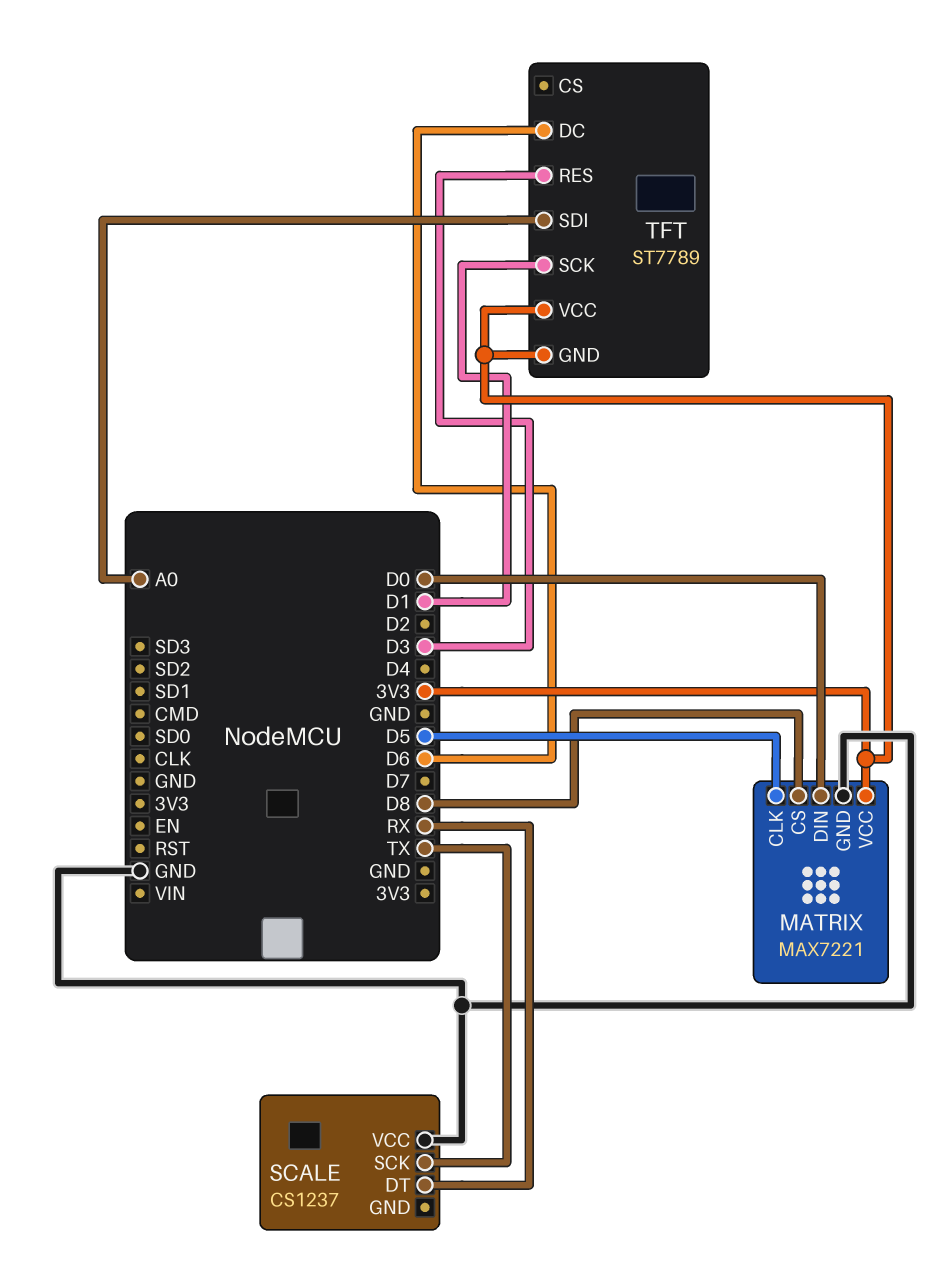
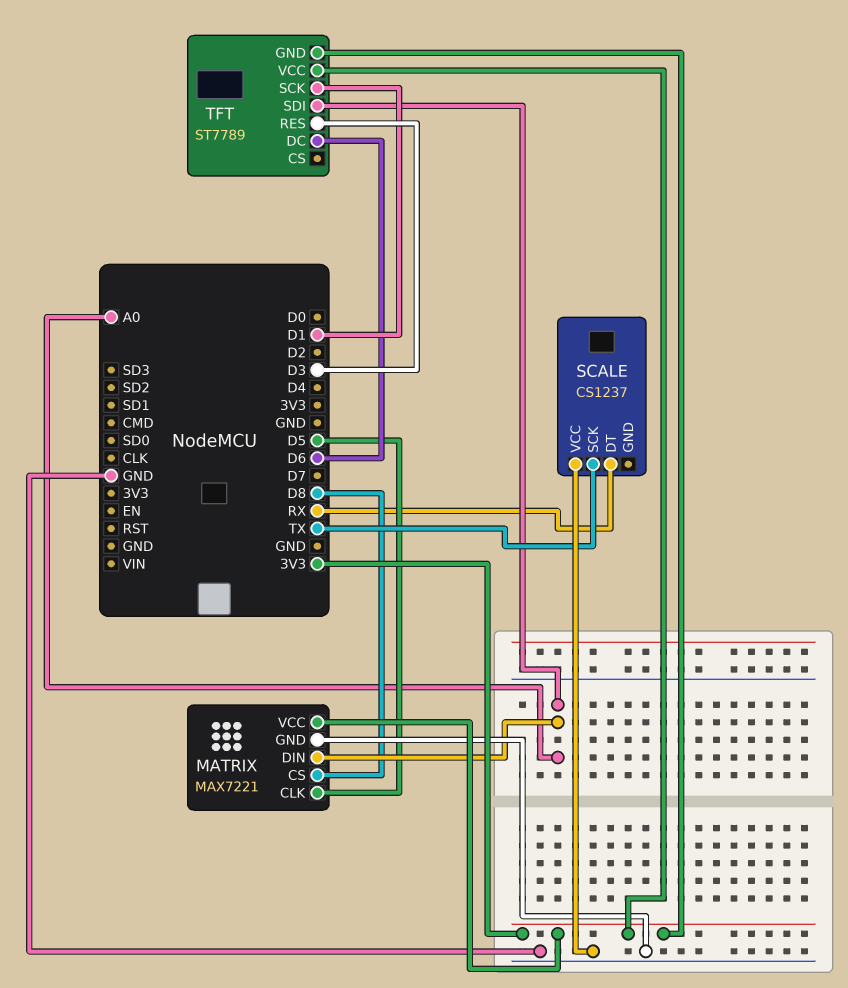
MATRIX pin DIN: D0 -> A0

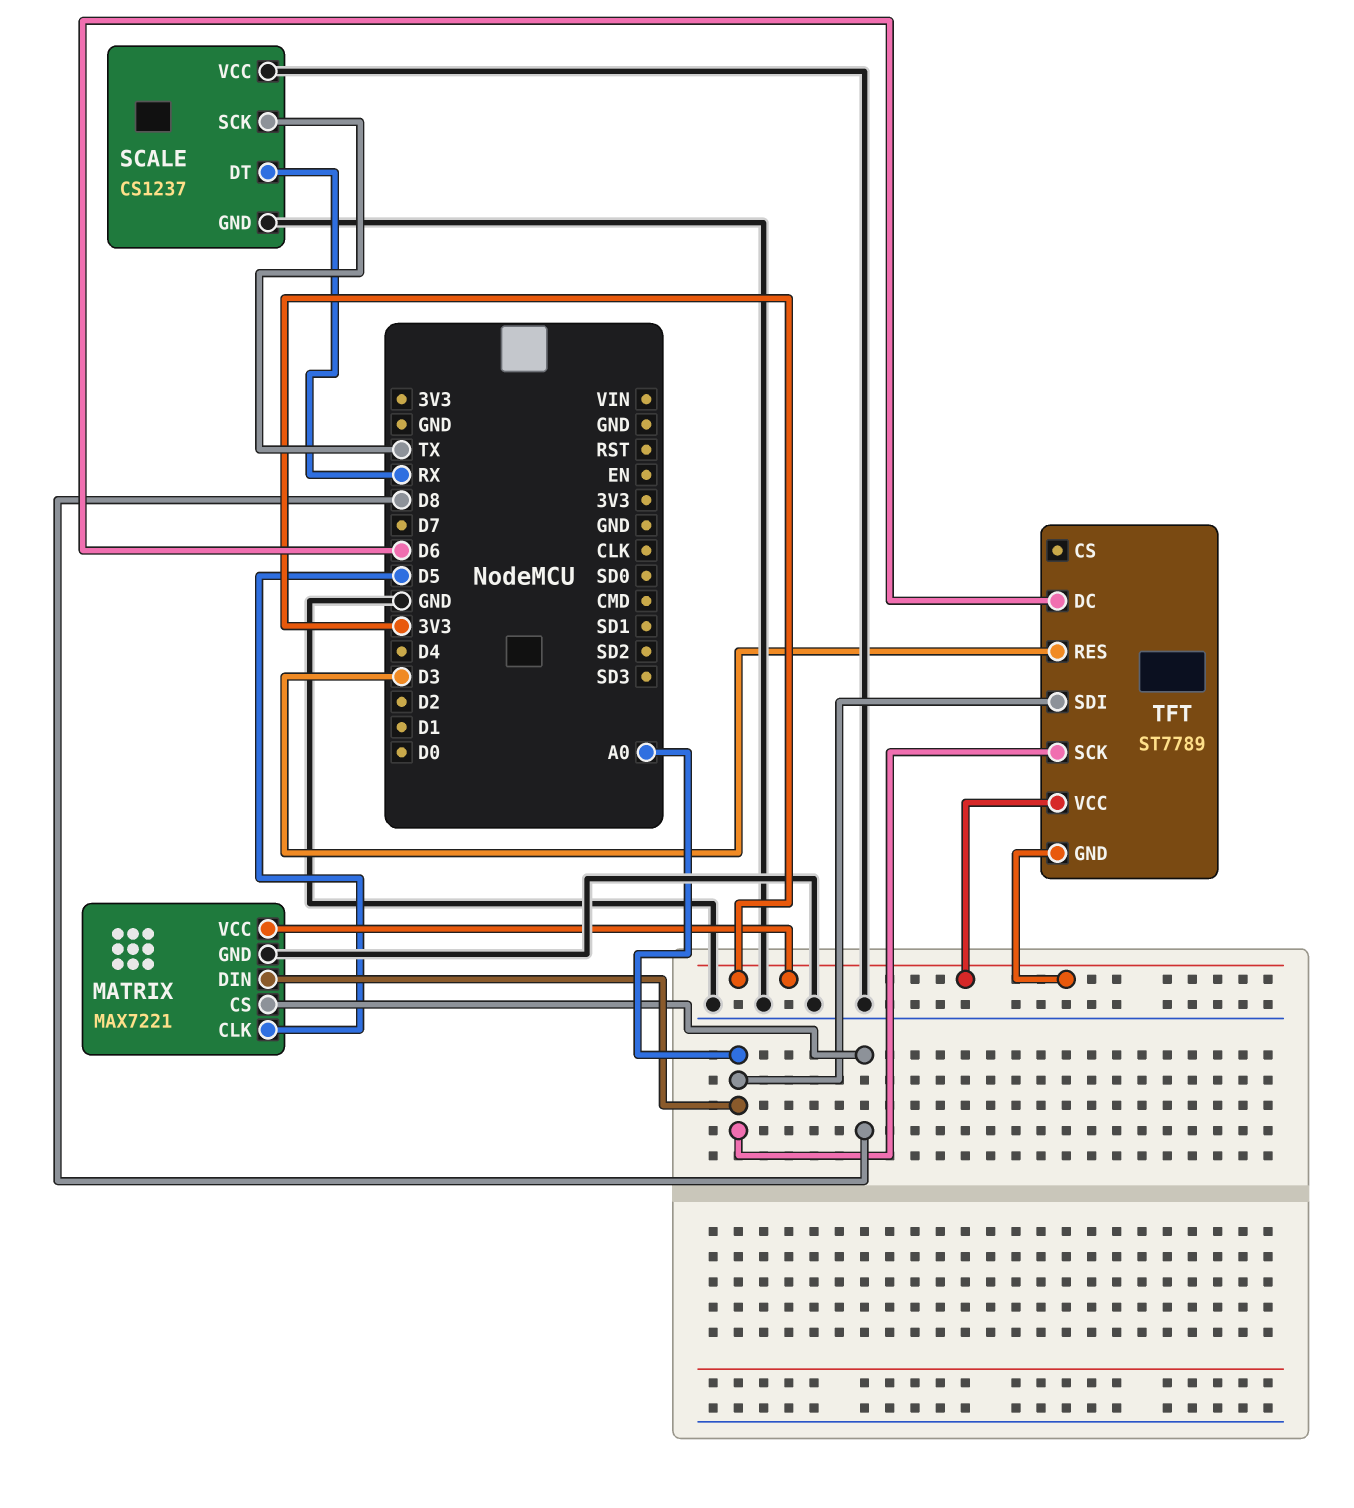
SCALE pin GND: none -> GND
TFT pin SCK: D1 -> A0

